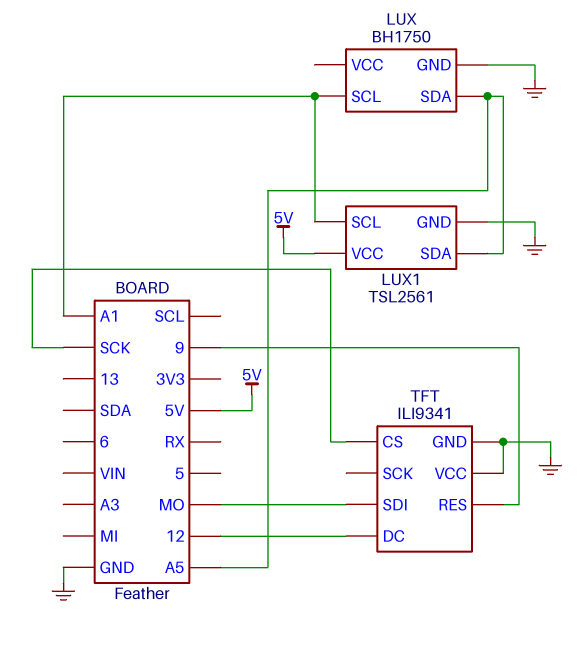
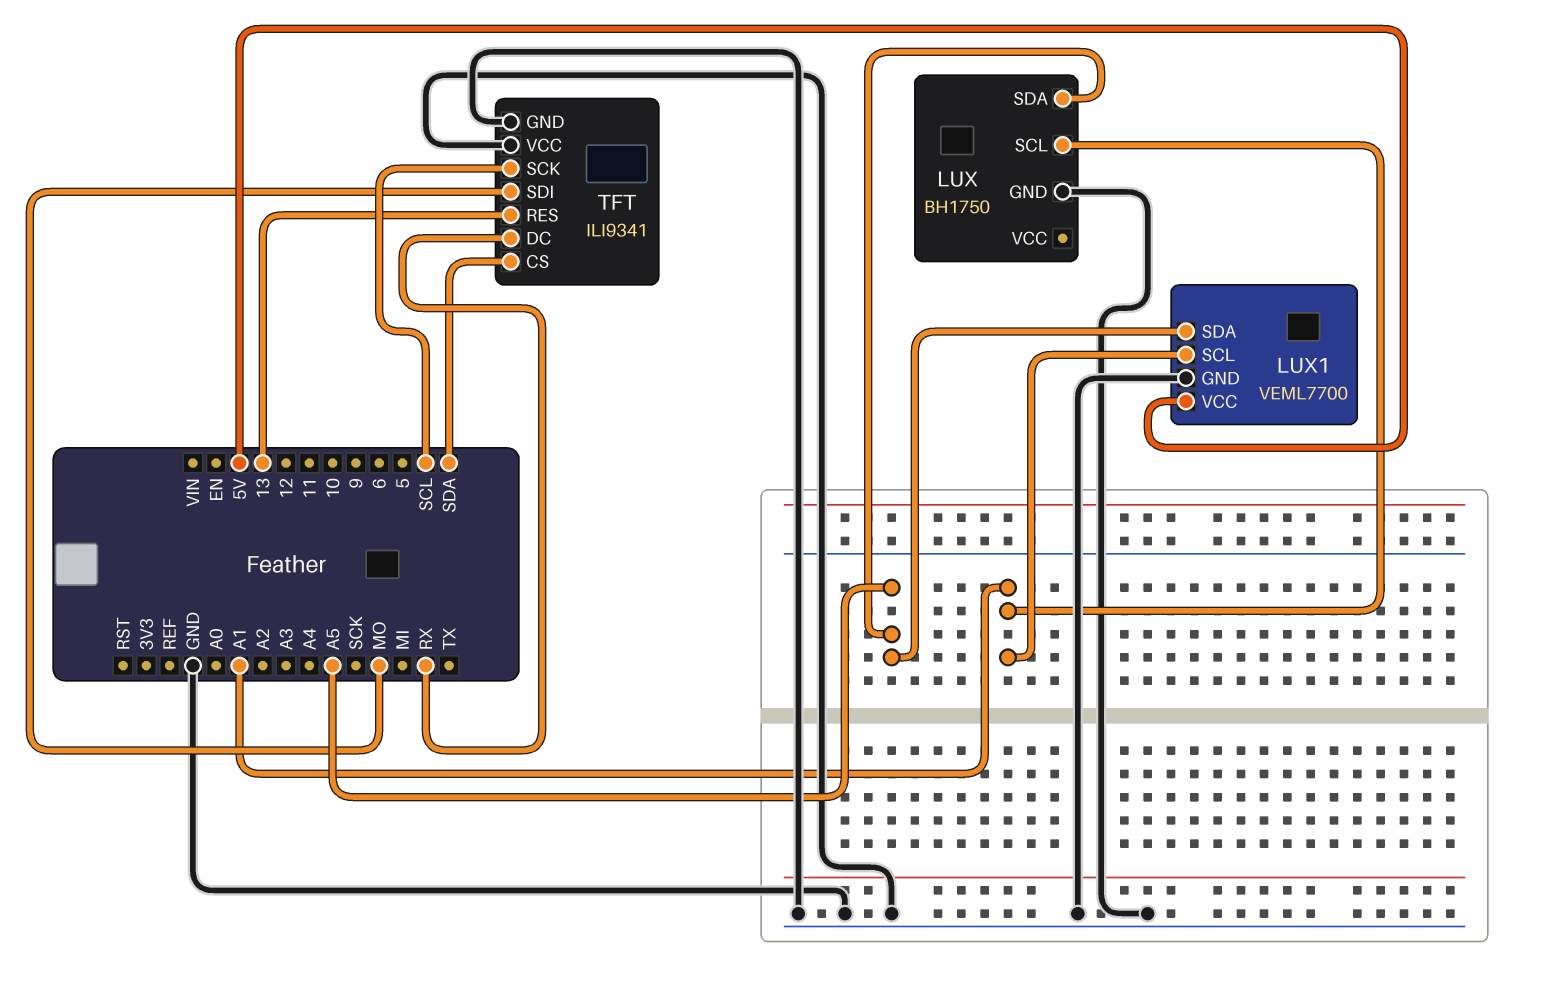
LUX1: TSL2561 -> VEML7700
TFT pin CS: SCK -> SDA
TFT pin DC: 12 -> RX
TFT pin RES: 9 -> 13
TFT pin SCK: none -> SCL

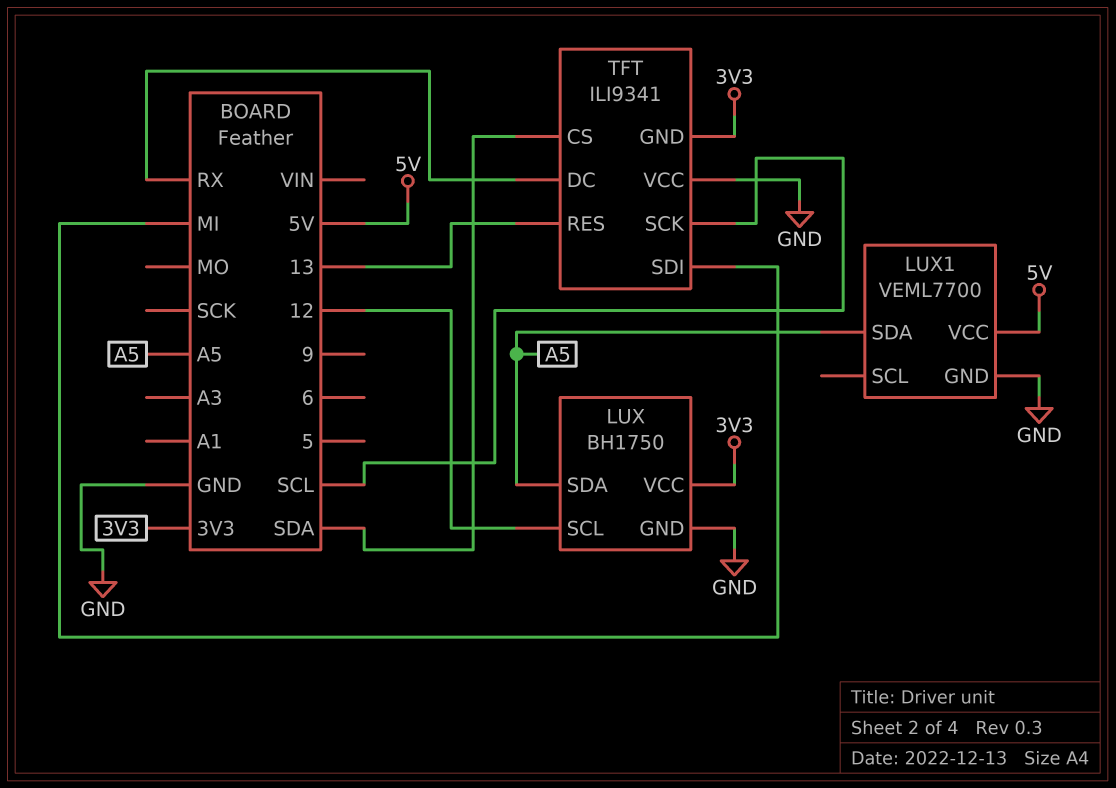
LUX pin SCL: A1 -> 12
LUX pin VCC: none -> 3V3
LUX1 pin SCL: A1 -> none
TFT pin GND: GND -> 3V3
TFT pin SDI: MO -> MI

